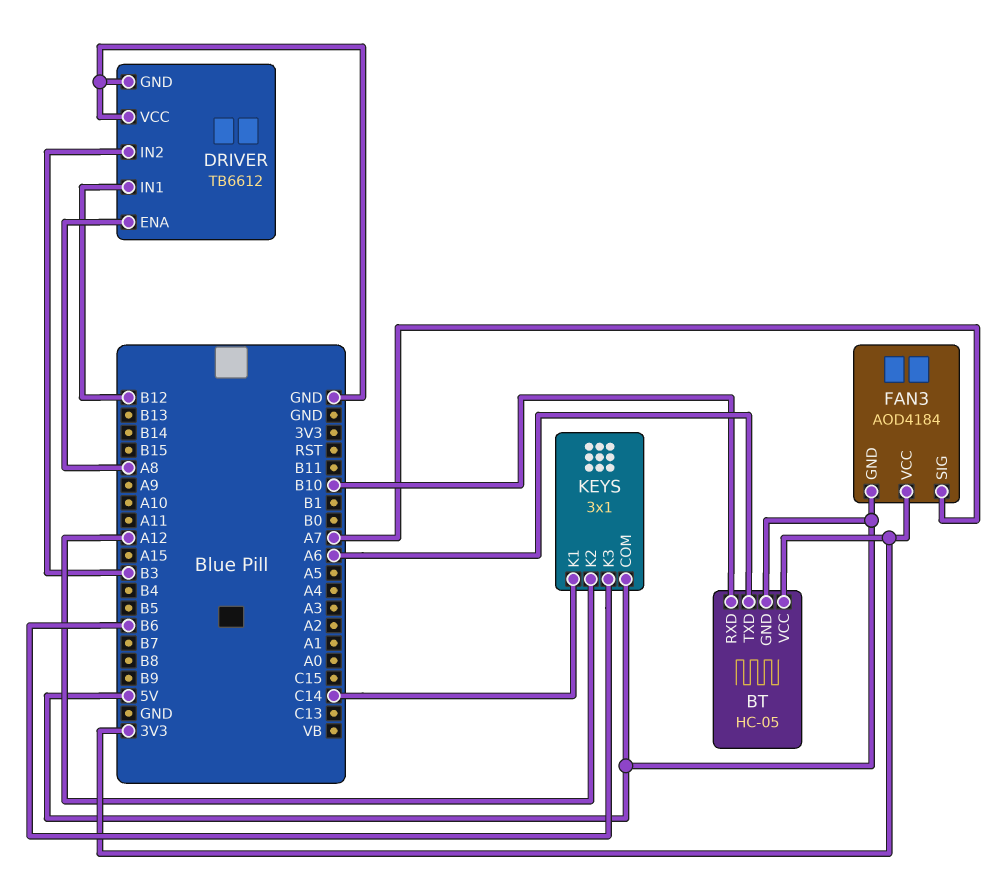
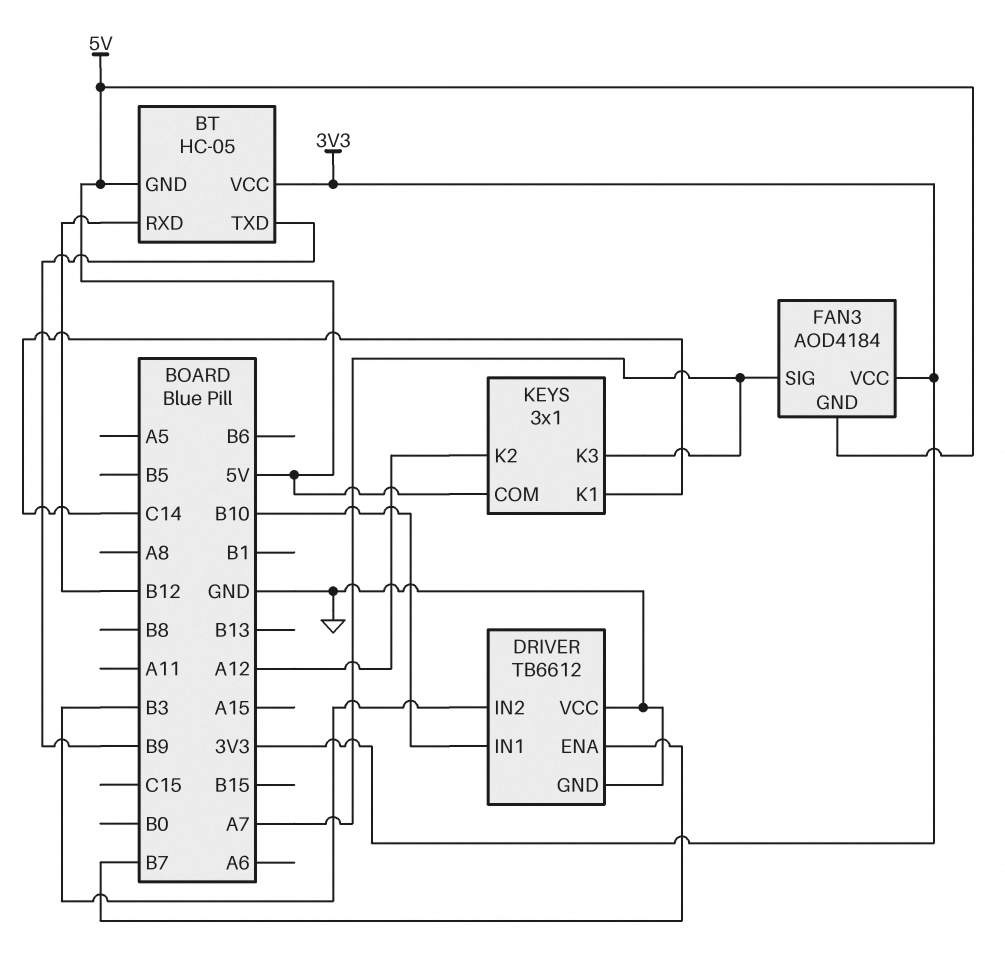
BT pin RXD: B10 -> B12
BT pin TXD: A6 -> B9
DRIVER pin ENA: A8 -> B7
DRIVER pin IN1: B12 -> B10
KEYS pin K3: B6 -> A7

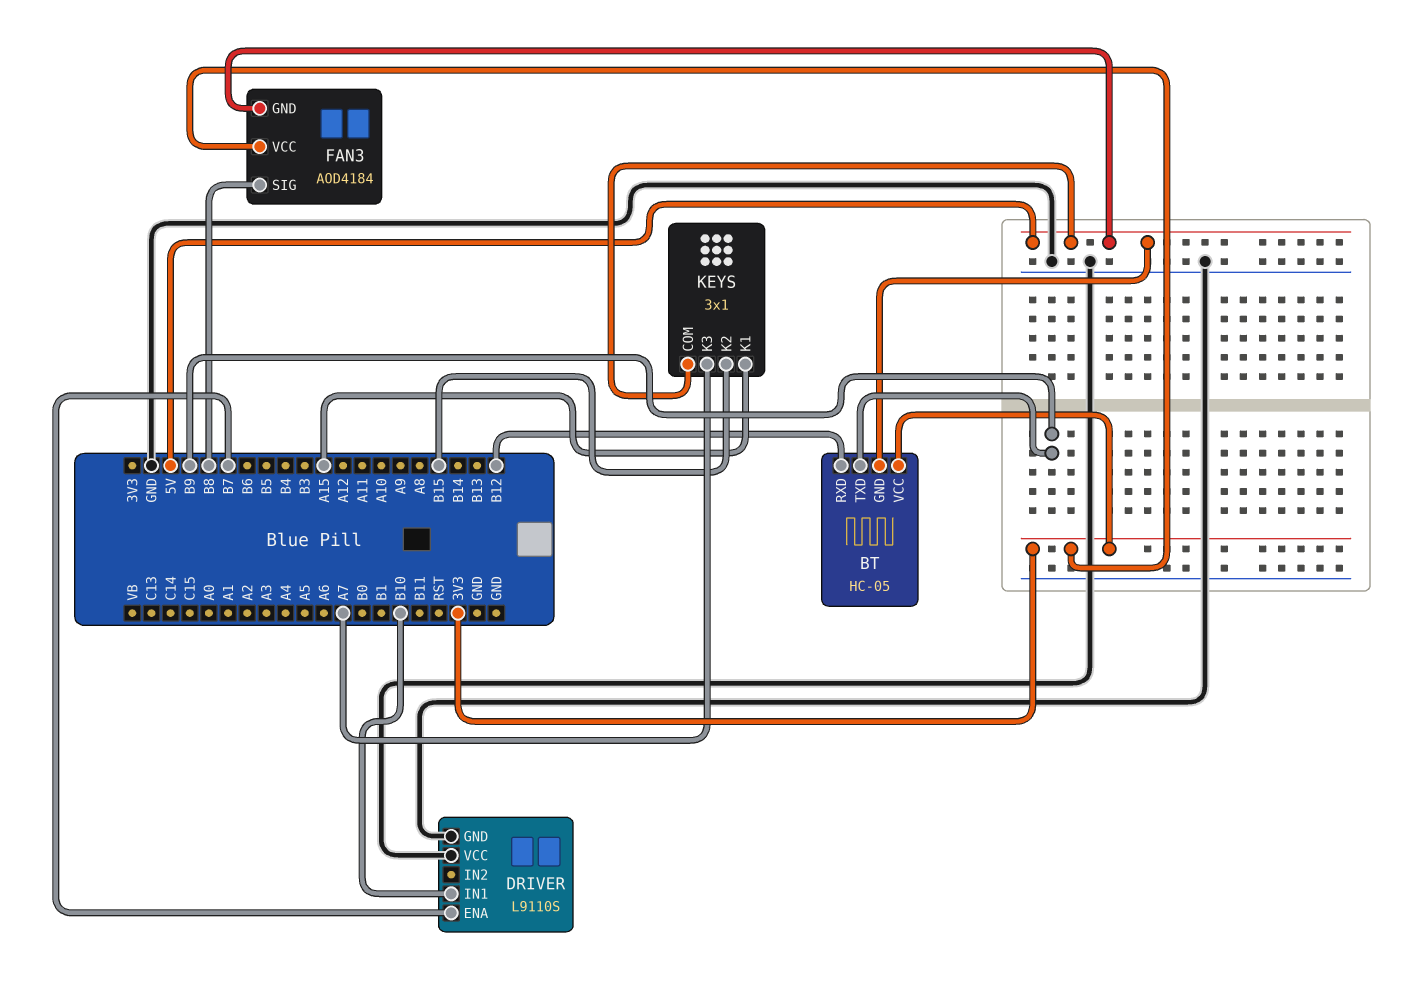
DRIVER: TB6612 -> L9110S
DRIVER pin IN2: B3 -> none
FAN3 pin SIG: A7 -> B8
KEYS pin K1: C14 -> A15
KEYS pin K2: A12 -> B15

